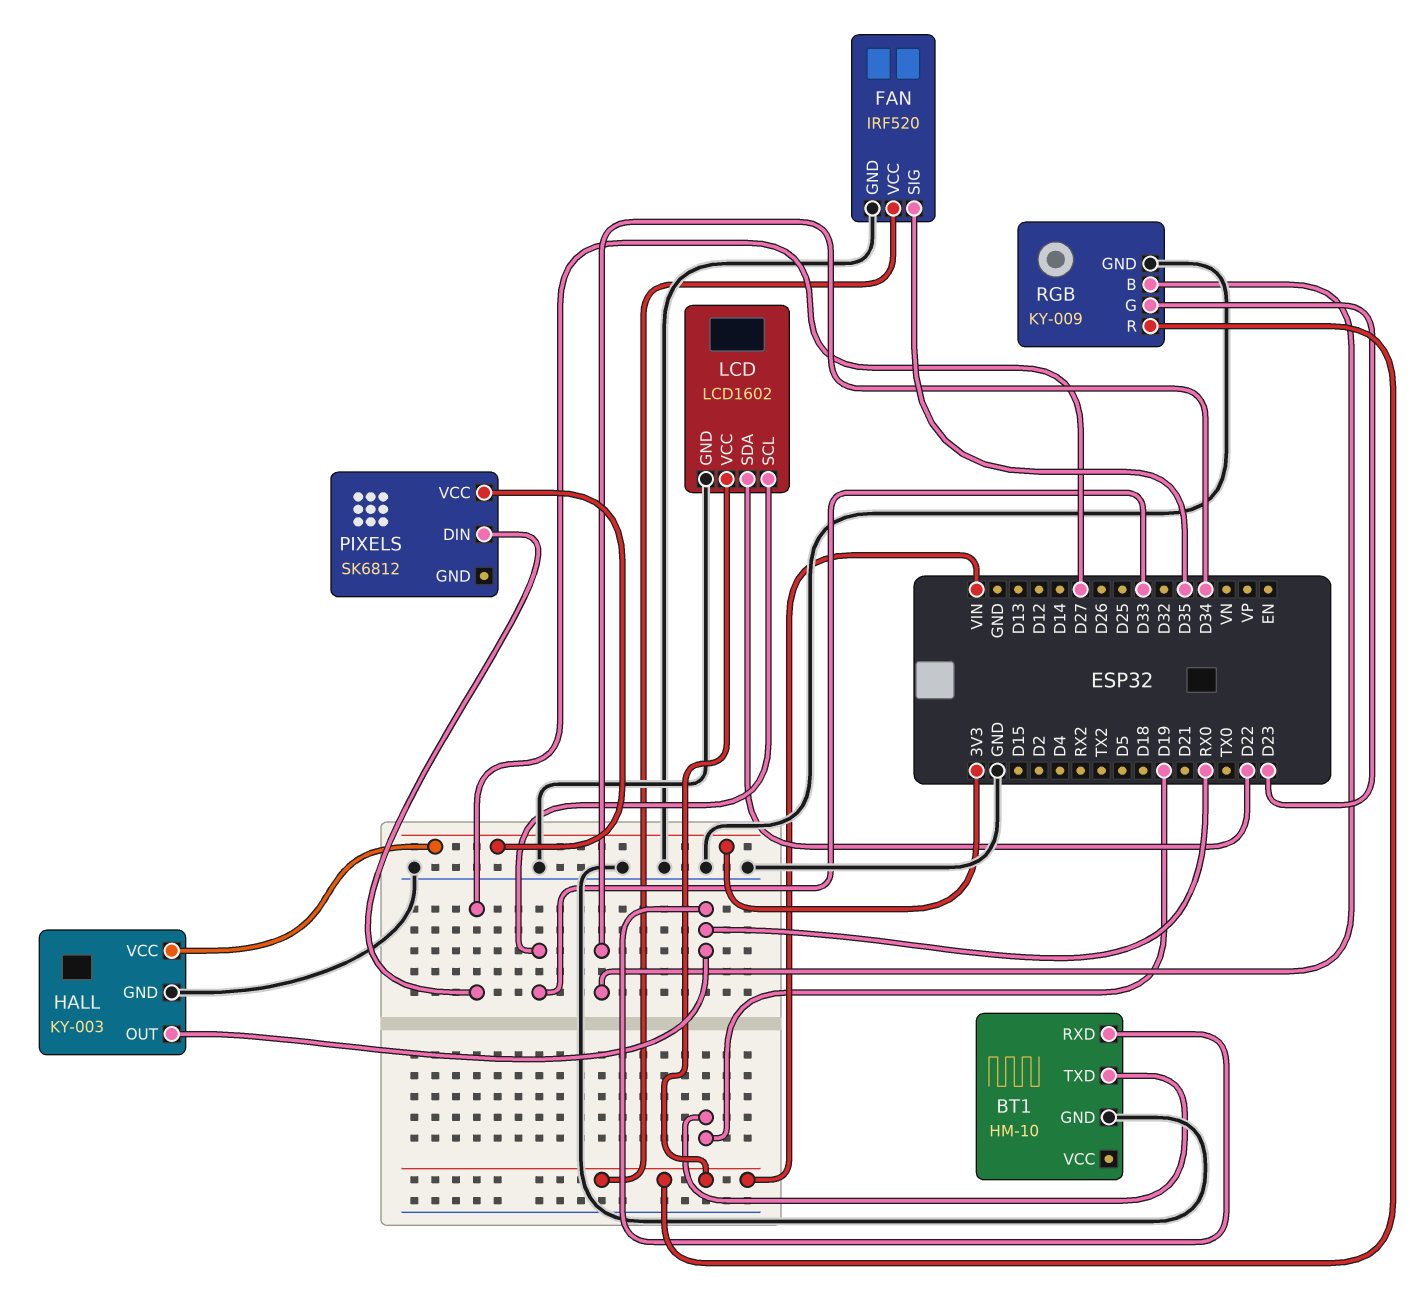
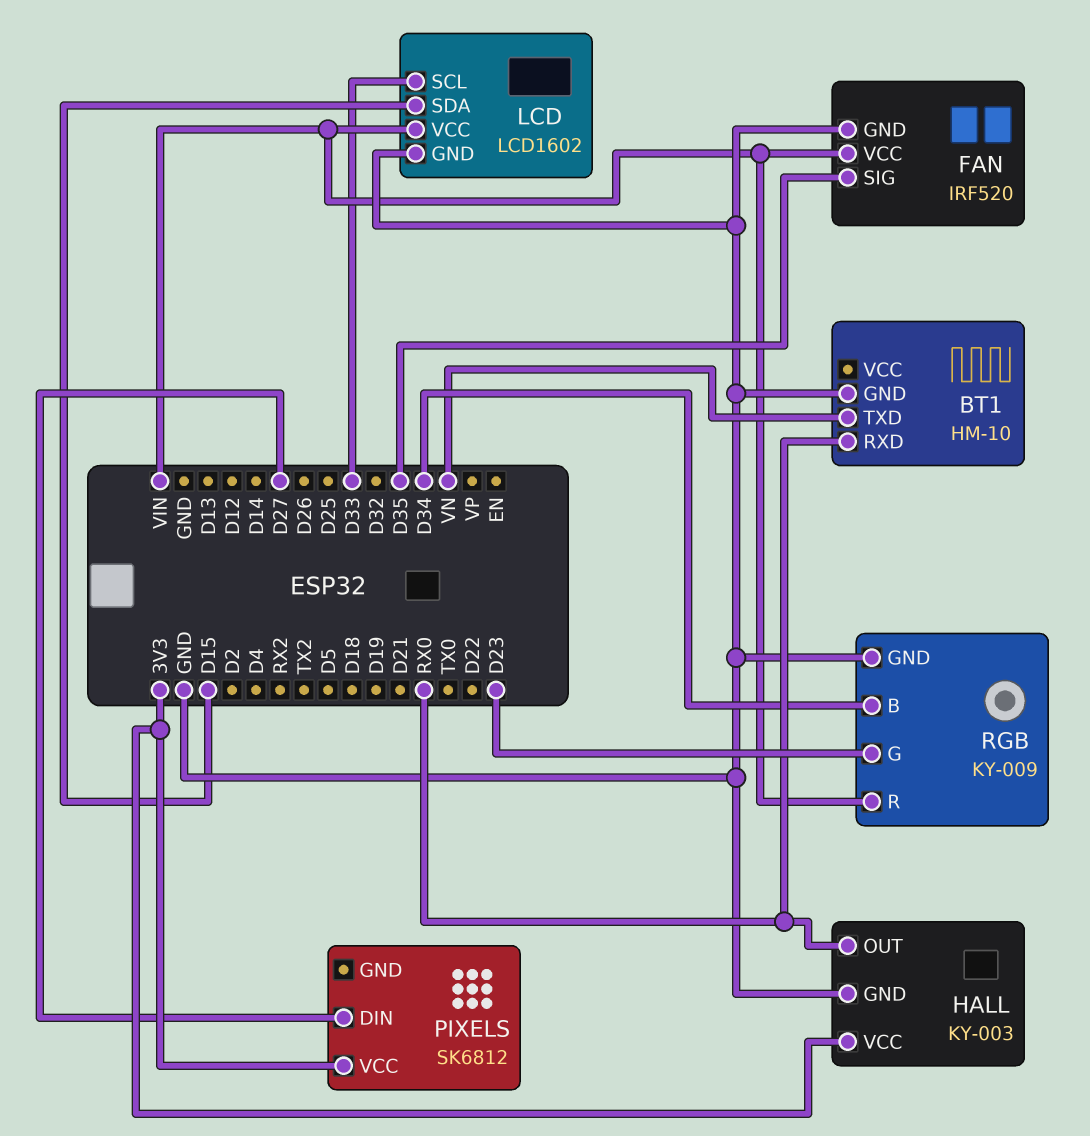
BT1 pin TXD: D19 -> VN
LCD pin SDA: D22 -> D15

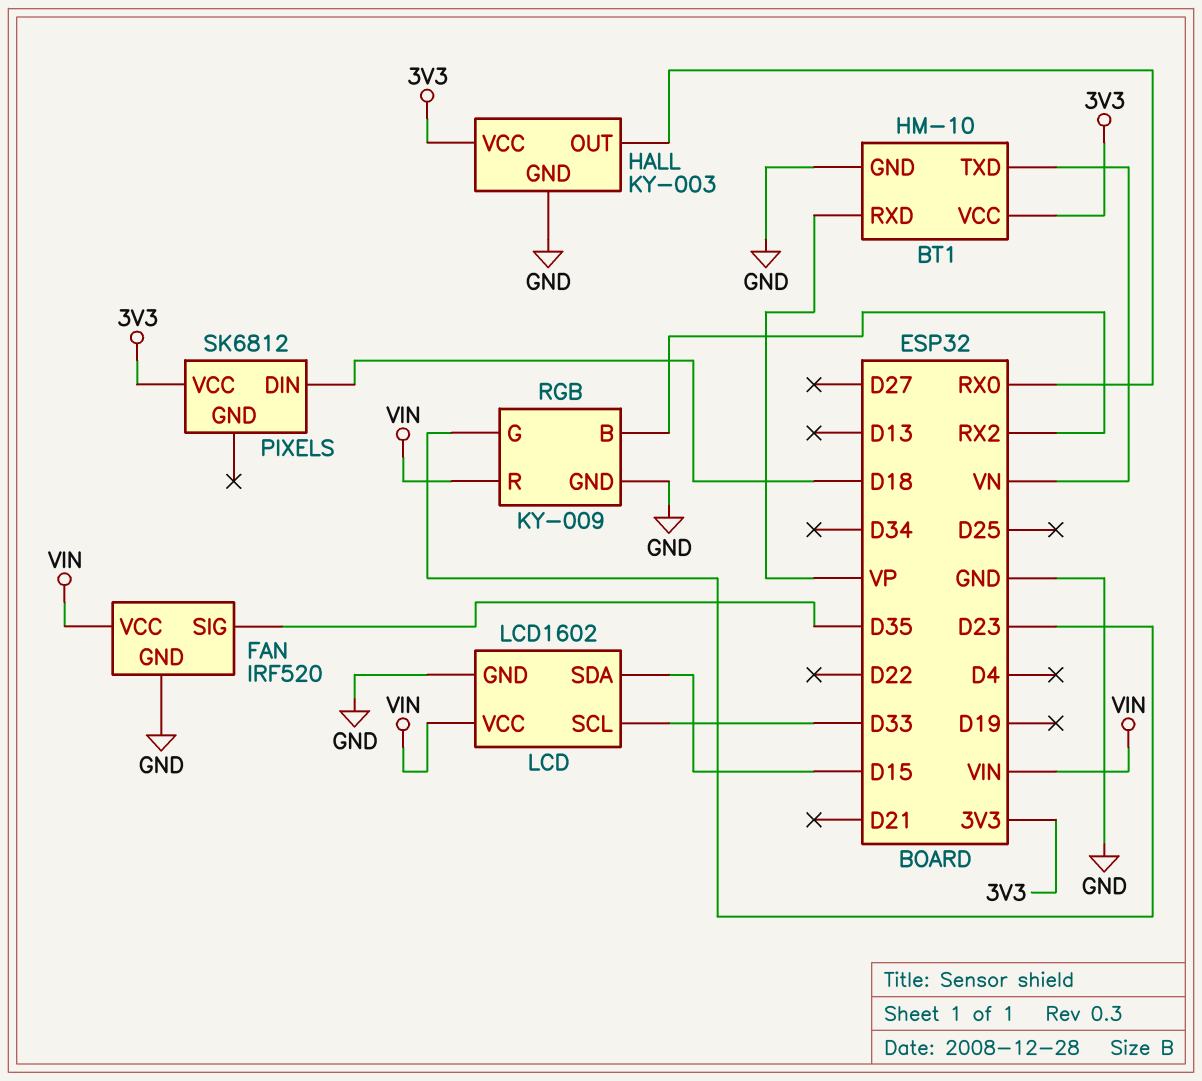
BT1 pin RXD: RX0 -> VP
BT1 pin VCC: none -> 3V3
PIXELS pin DIN: D27 -> D18
RGB pin B: D34 -> RX2

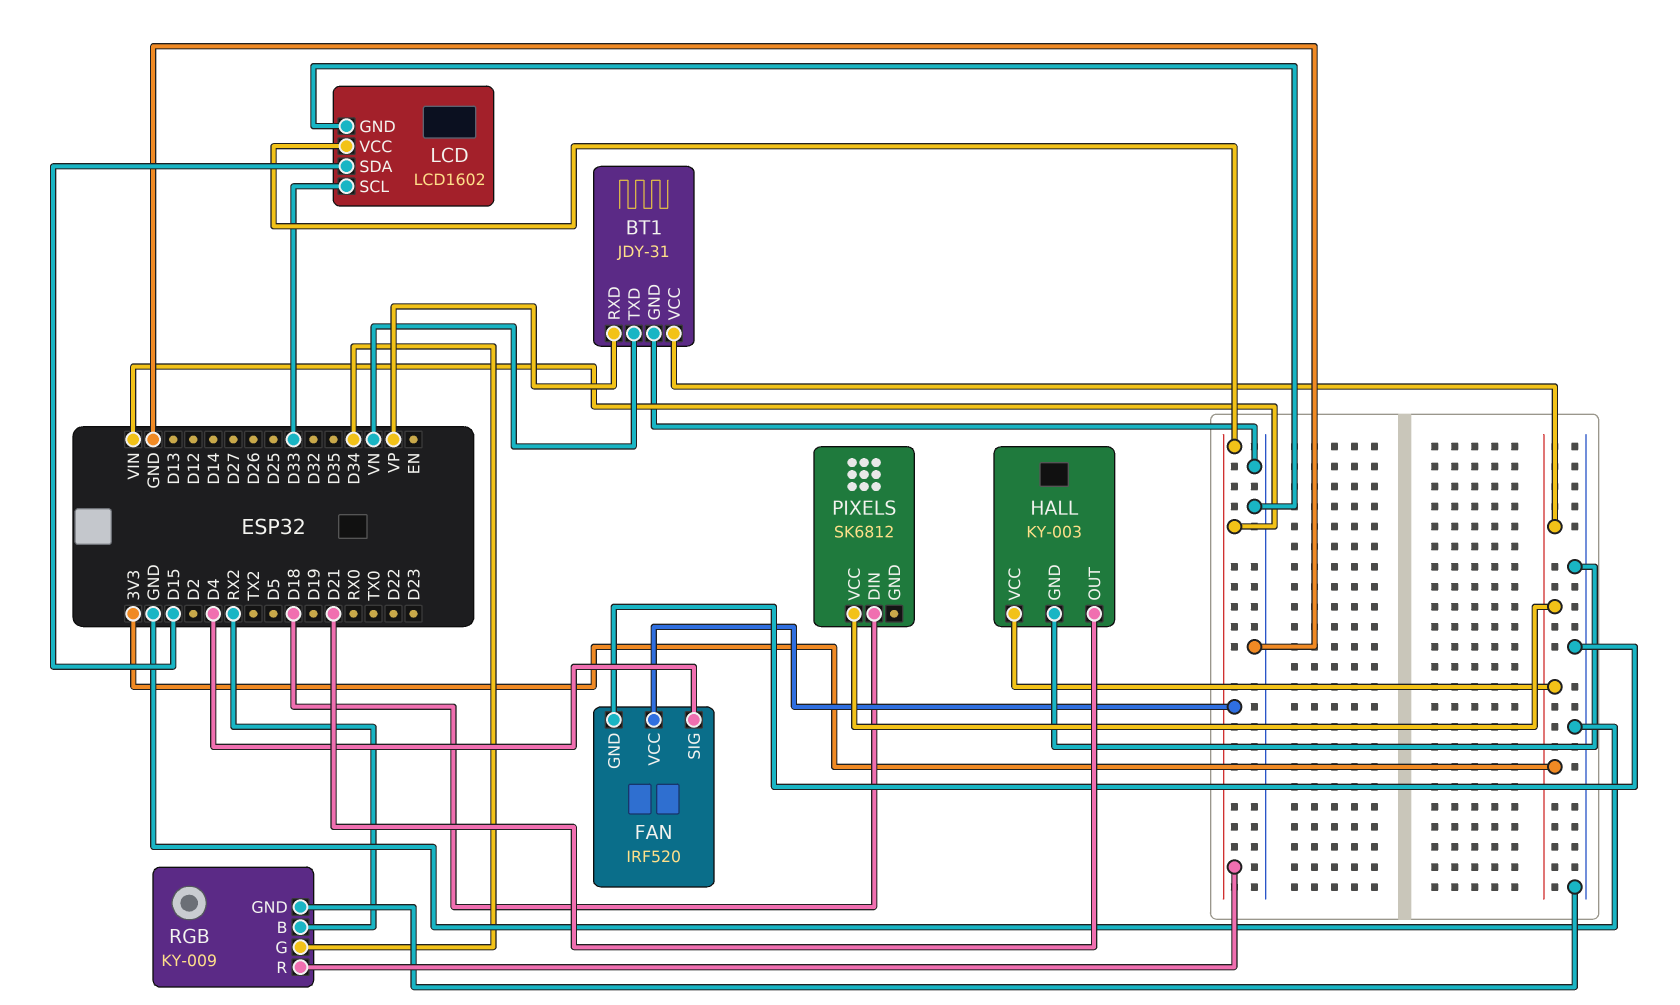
BT1: HM-10 -> JDY-31
FAN pin SIG: D35 -> D4
HALL pin OUT: RX0 -> D21
RGB pin G: D23 -> D34

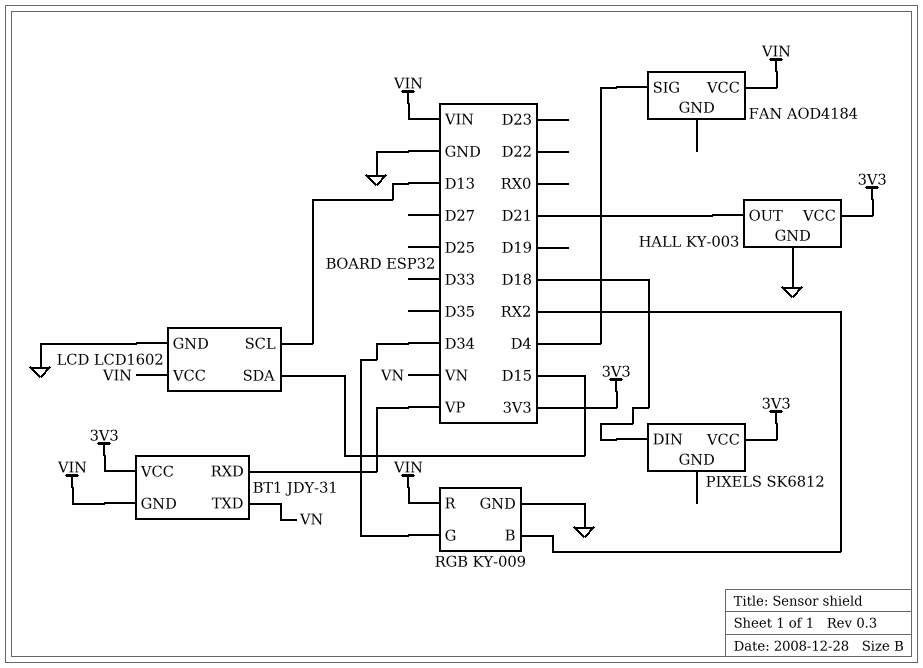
BT1 pin GND: GND -> VIN
FAN: IRF520 -> AOD4184
FAN pin GND: GND -> none
LCD pin SCL: D33 -> D13

